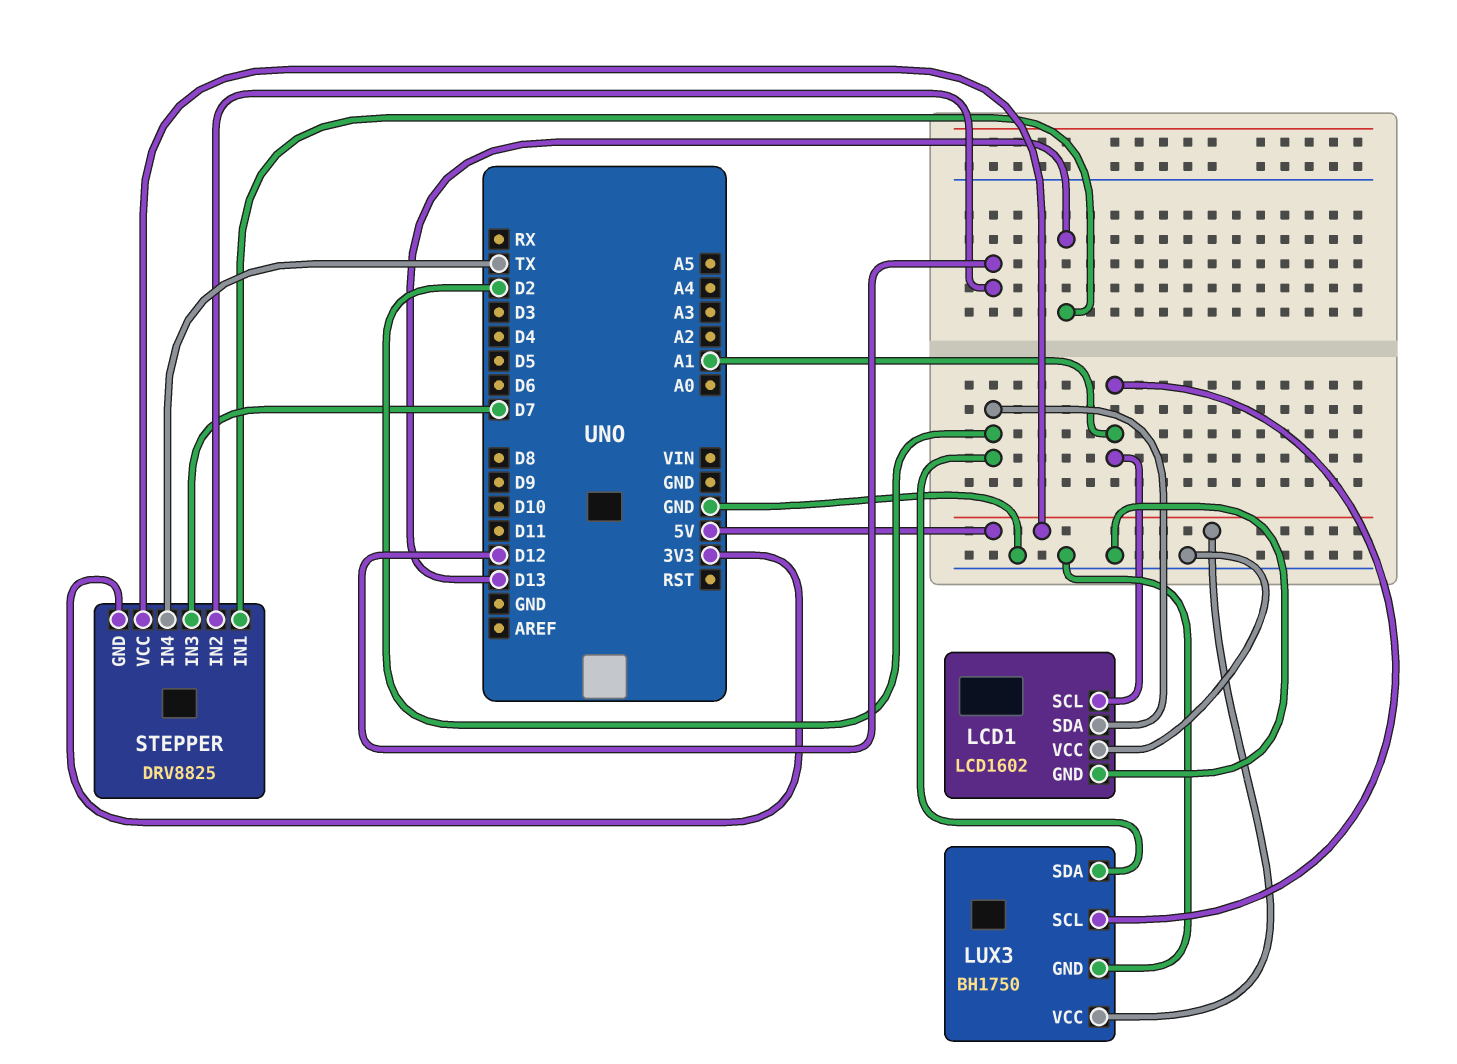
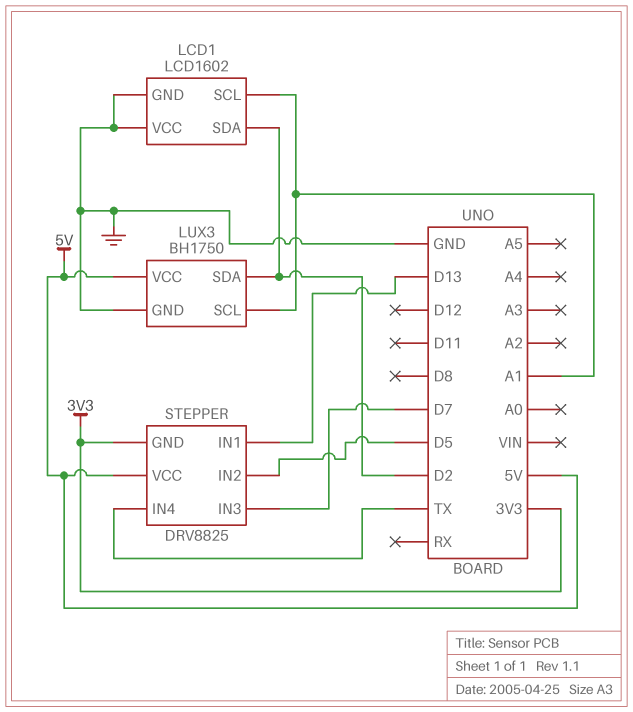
STEPPER pin IN2: D12 -> D5

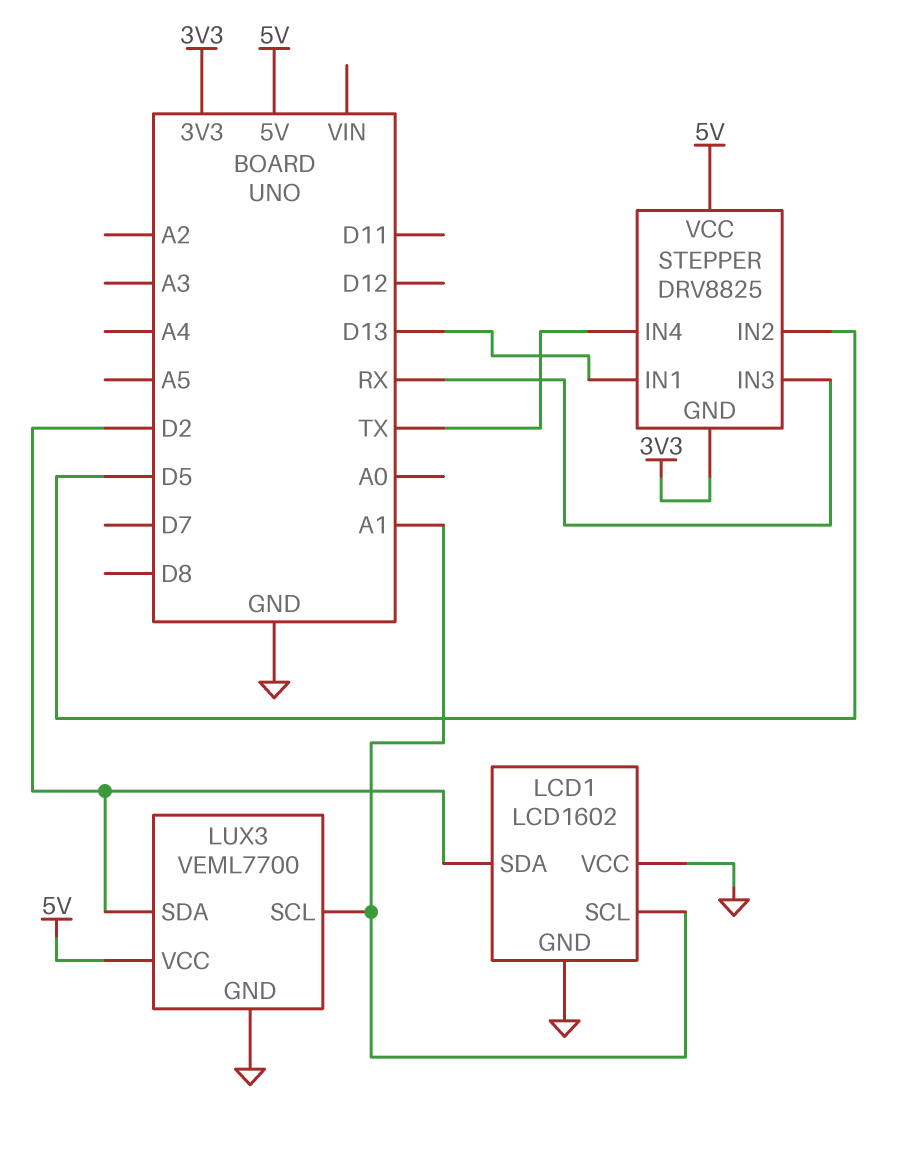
LUX3: BH1750 -> VEML7700
STEPPER pin IN3: D7 -> RX

